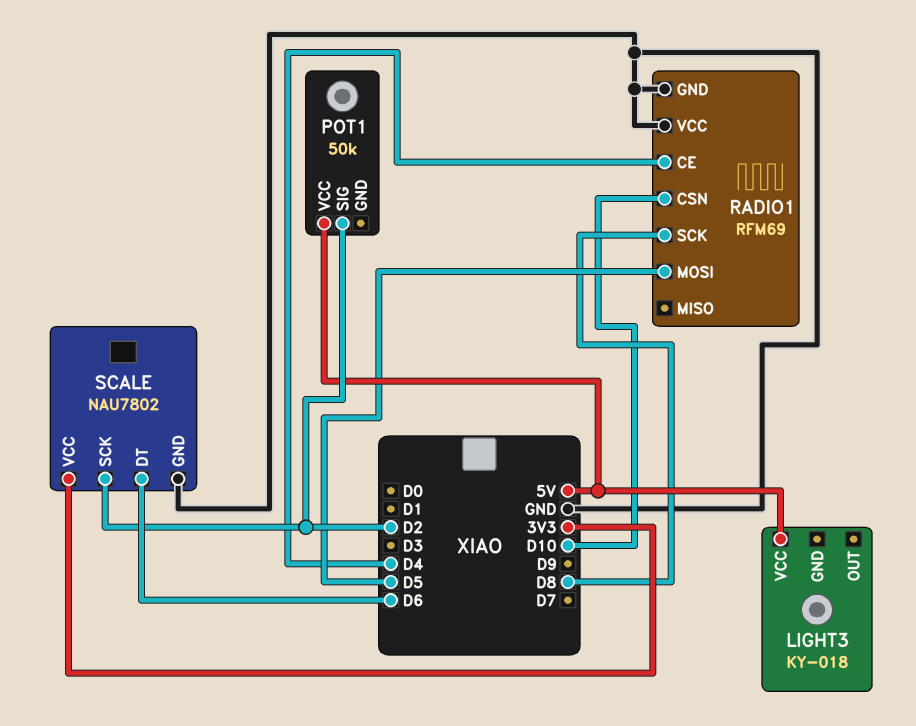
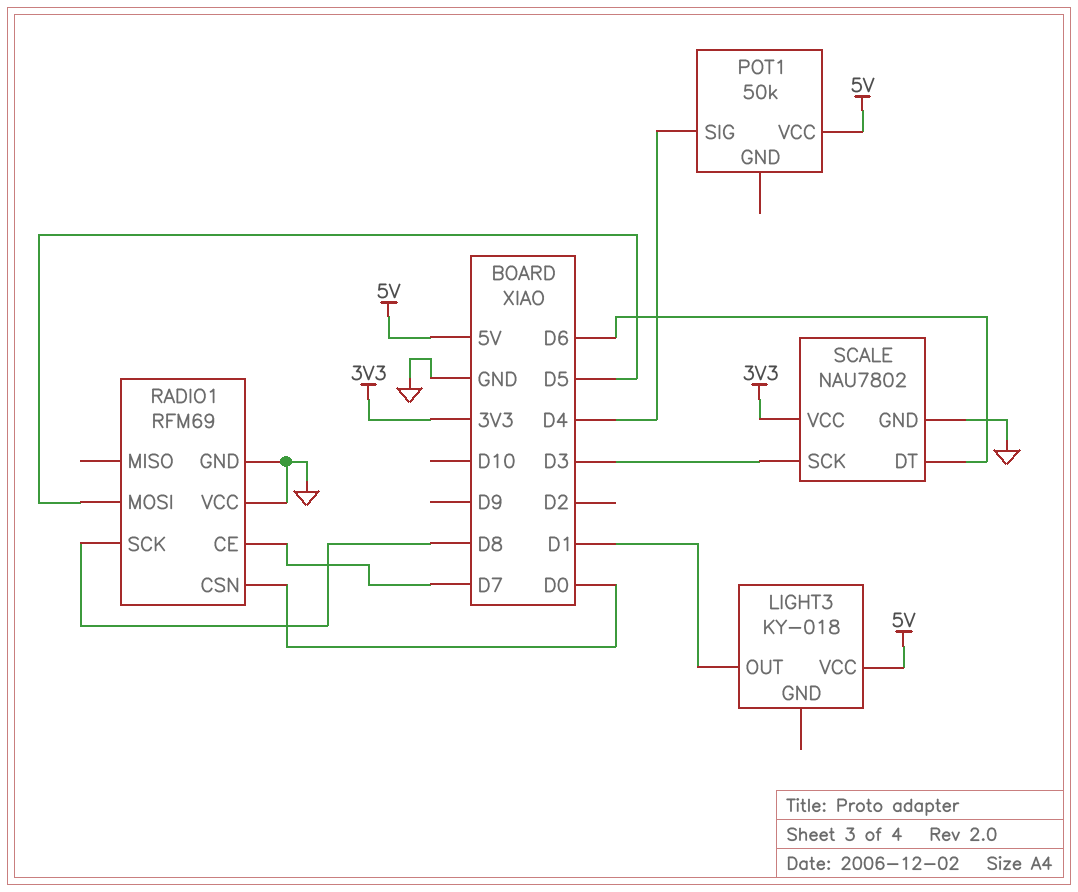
LIGHT3 pin OUT: none -> D1
POT1 pin SIG: D2 -> D4
RADIO1 pin CE: D4 -> D7
RADIO1 pin CSN: D10 -> D0
SCALE pin SCK: D2 -> D3

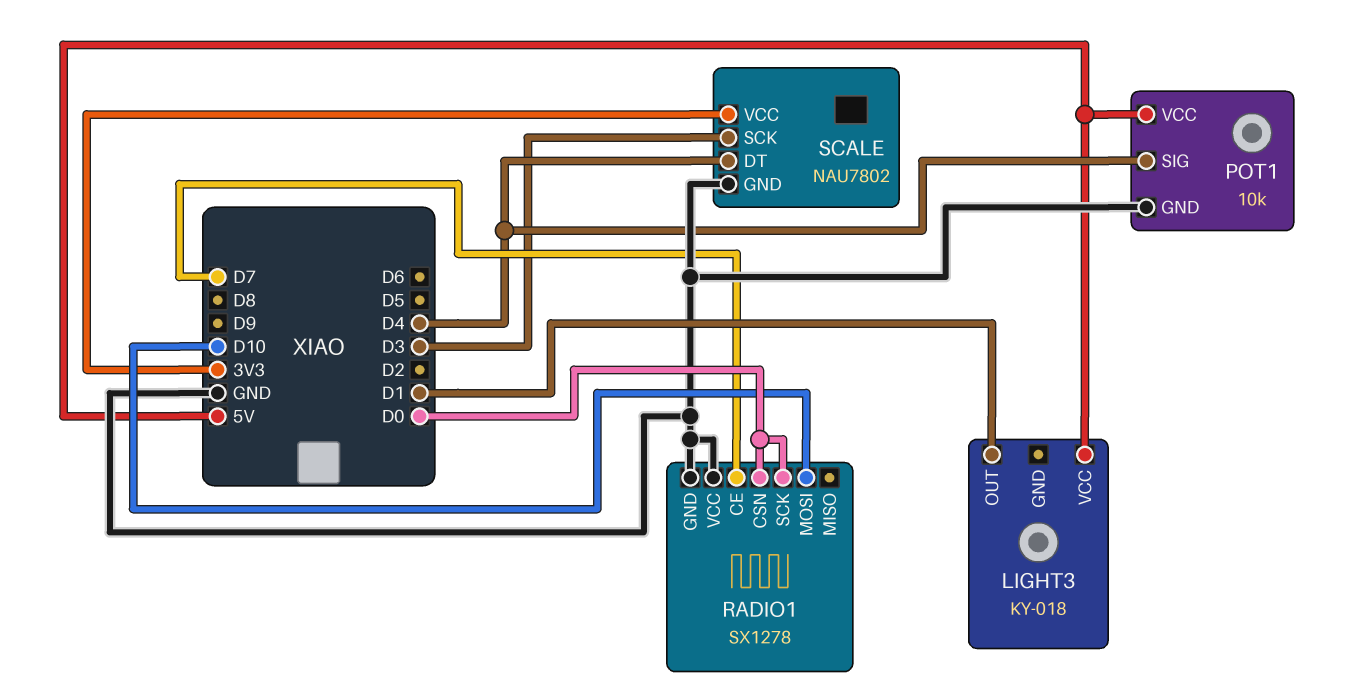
POT1: 50k -> 10k
POT1 pin GND: none -> GND
RADIO1: RFM69 -> SX1278
RADIO1 pin MOSI: D5 -> D10
RADIO1 pin SCK: D8 -> D0
SCALE pin DT: D6 -> D4

